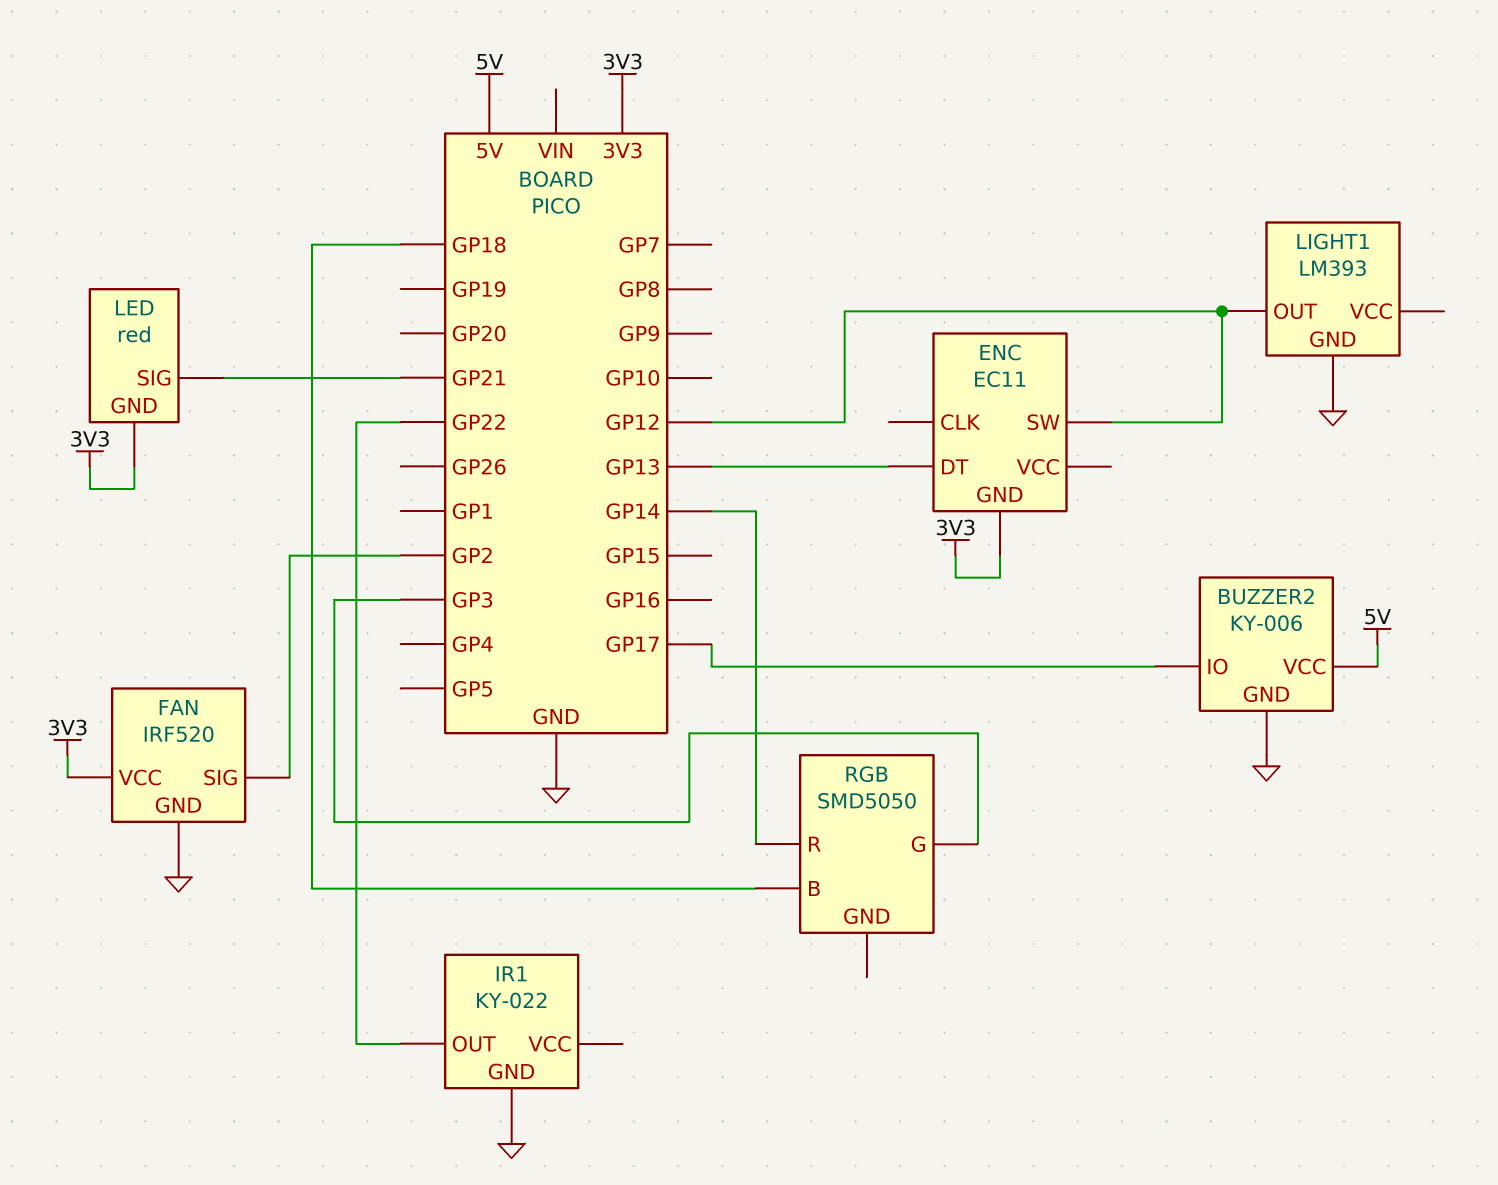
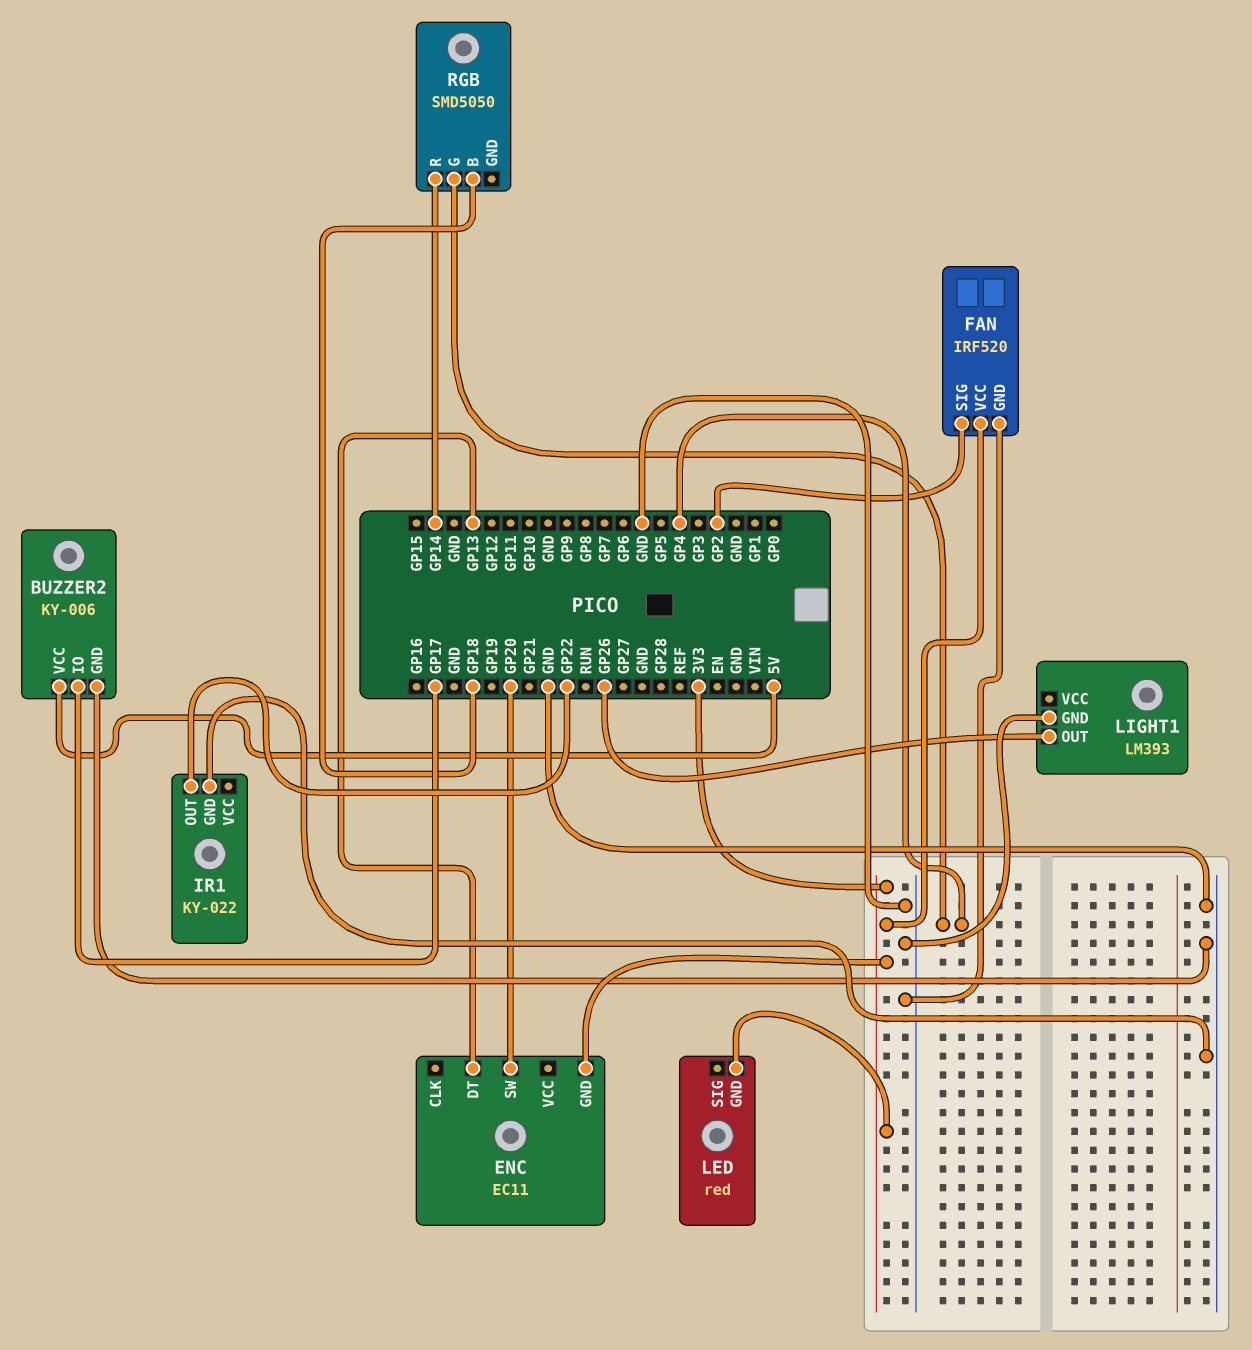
ENC pin SW: GP12 -> GP20
LED pin SIG: GP21 -> none
LIGHT1 pin OUT: GP12 -> GP26
RGB pin G: GP3 -> GP4

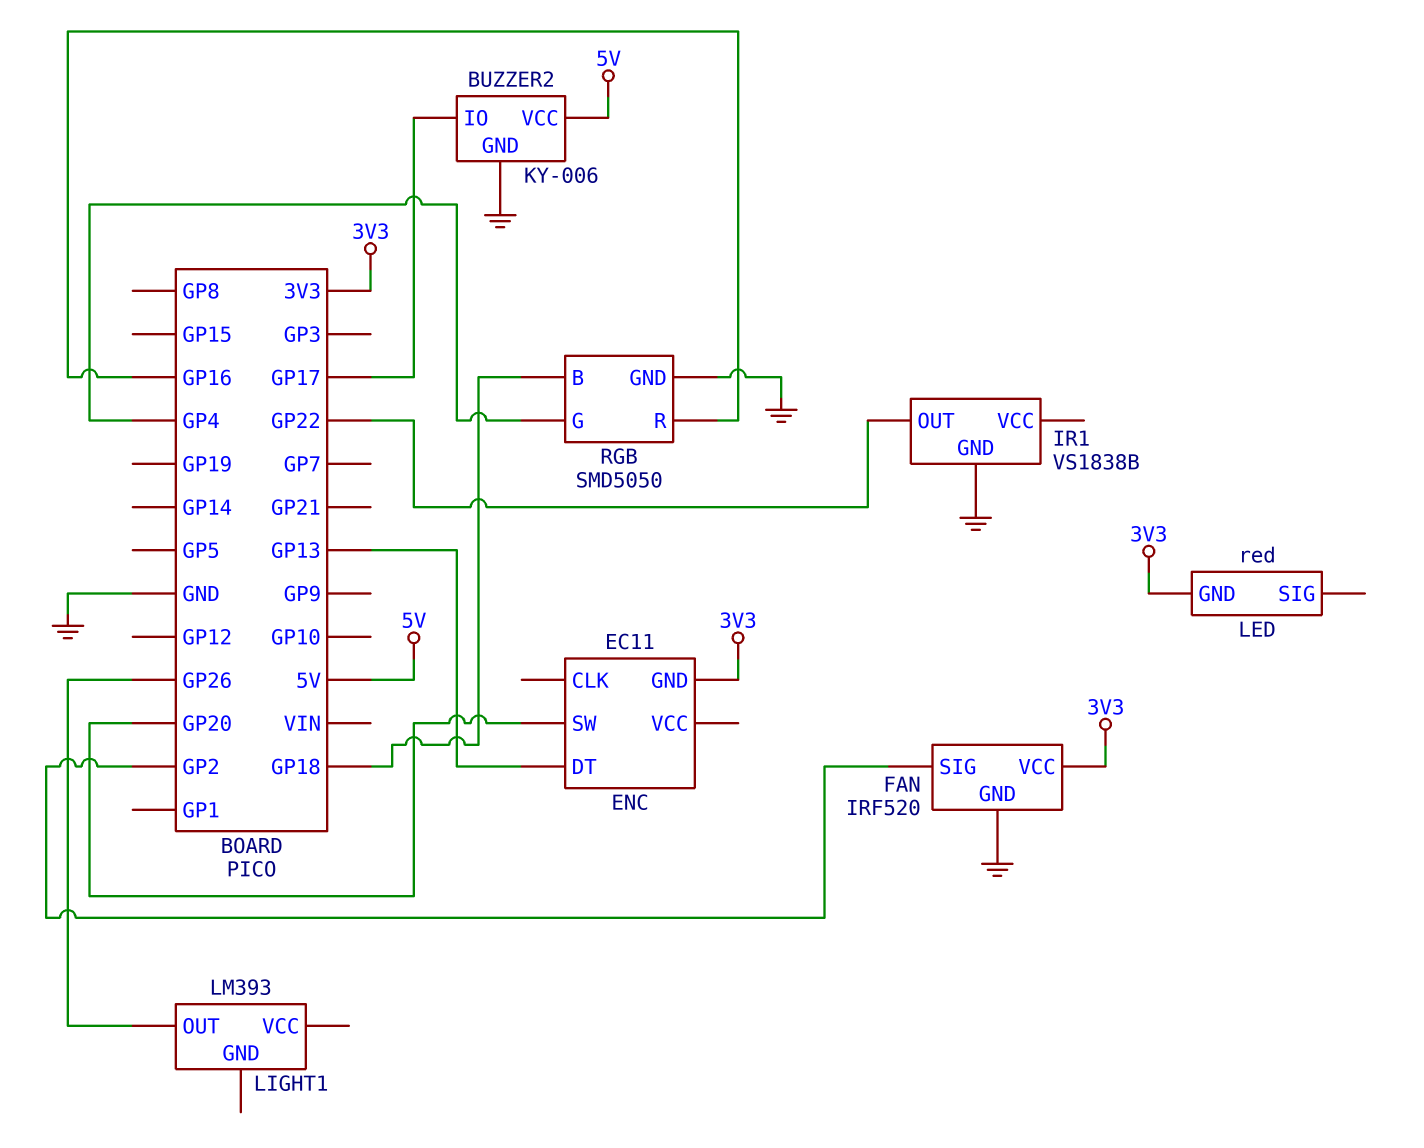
IR1: KY-022 -> VS1838B
LIGHT1 pin GND: GND -> none
RGB pin GND: none -> GND
RGB pin R: GP14 -> GP16

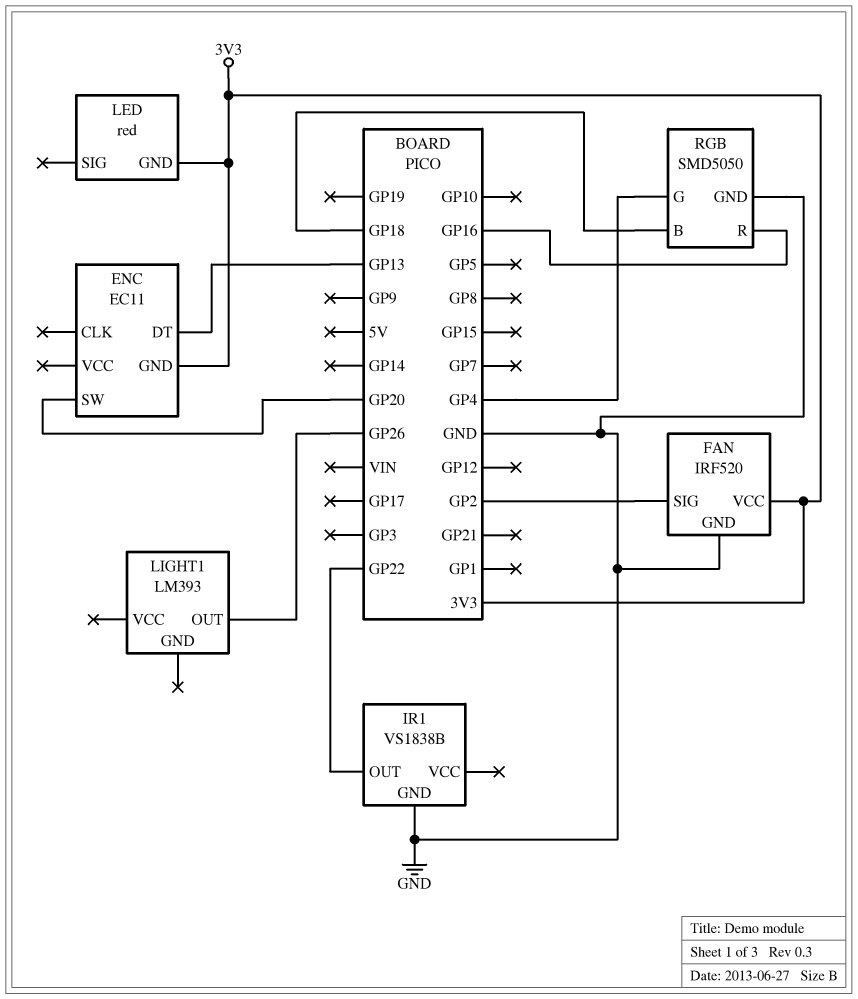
BUZZER2: KY-006 -> none
BUZZER2 pin GND: GND -> none
BUZZER2 pin IO: GP17 -> none
BUZZER2 pin VCC: 5V -> none

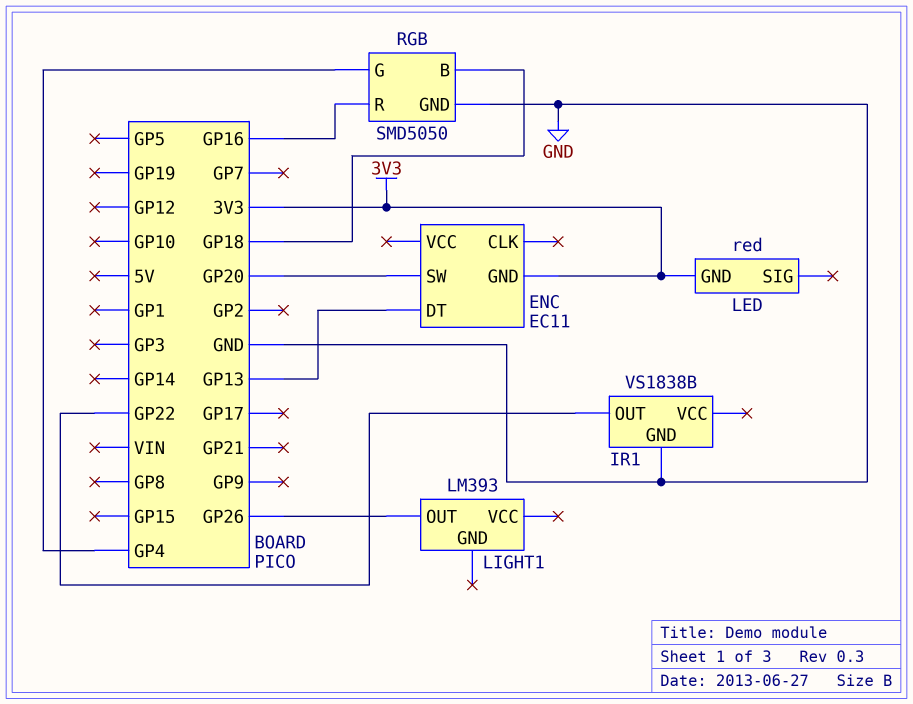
FAN: IRF520 -> none
FAN pin GND: GND -> none
FAN pin SIG: GP2 -> none
FAN pin VCC: 3V3 -> none

